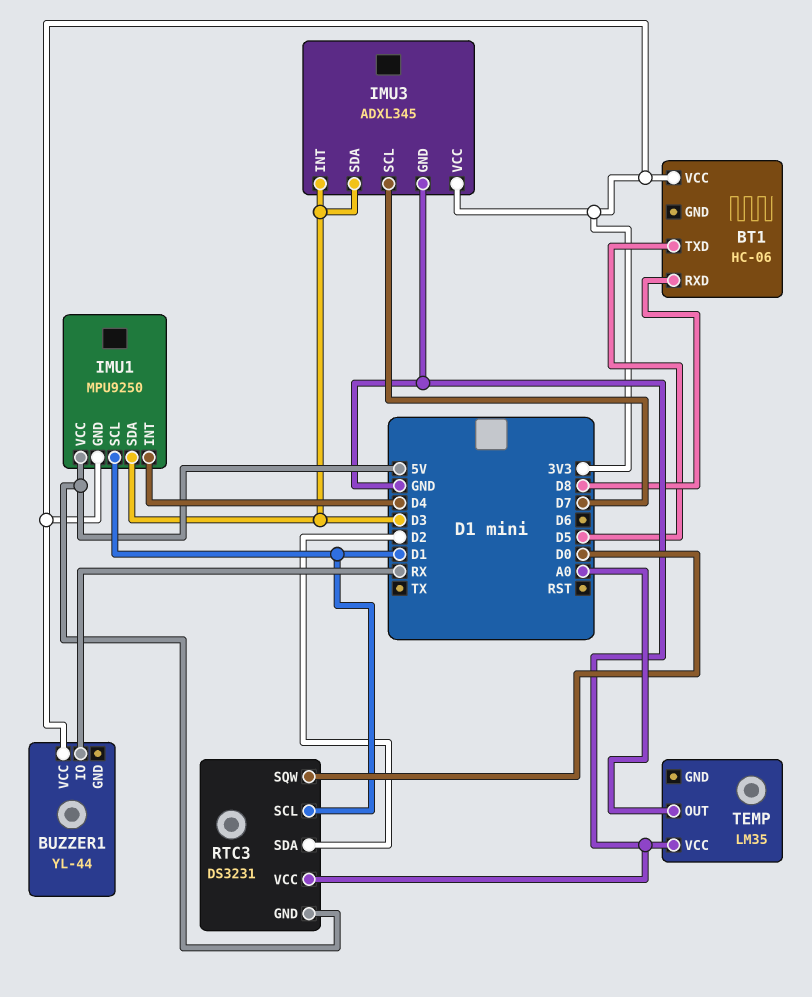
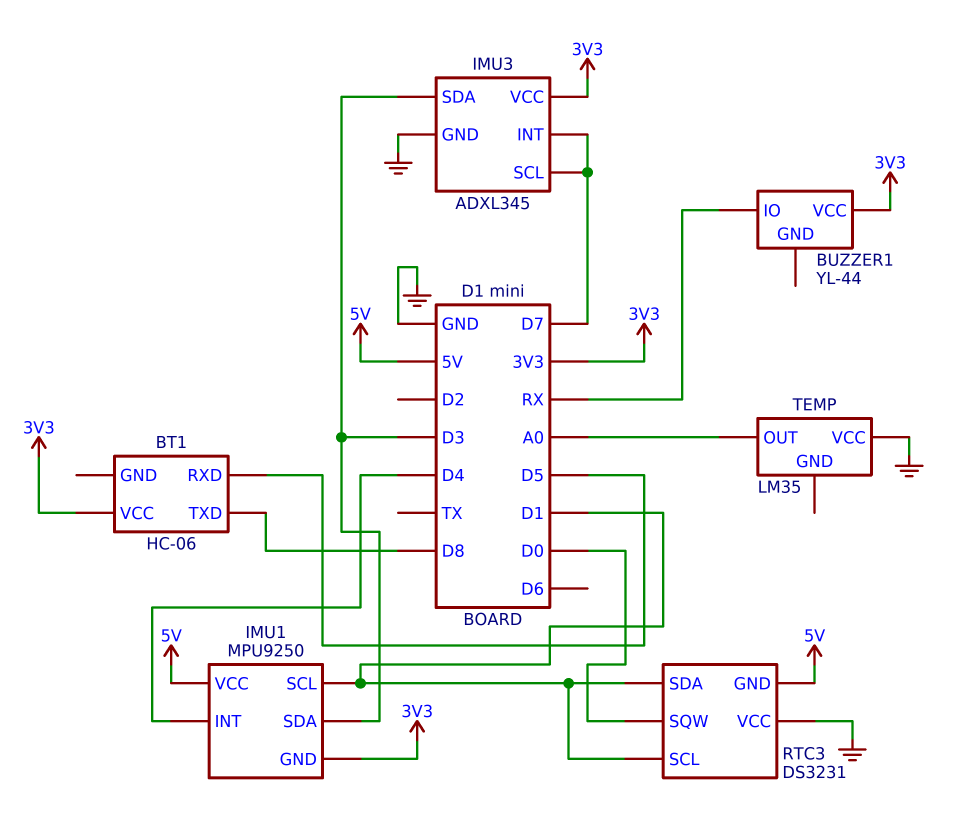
BT1 pin RXD: D8 -> D5
BT1 pin TXD: D5 -> D8
IMU3 pin INT: D3 -> D7
RTC3 pin SDA: D2 -> D1

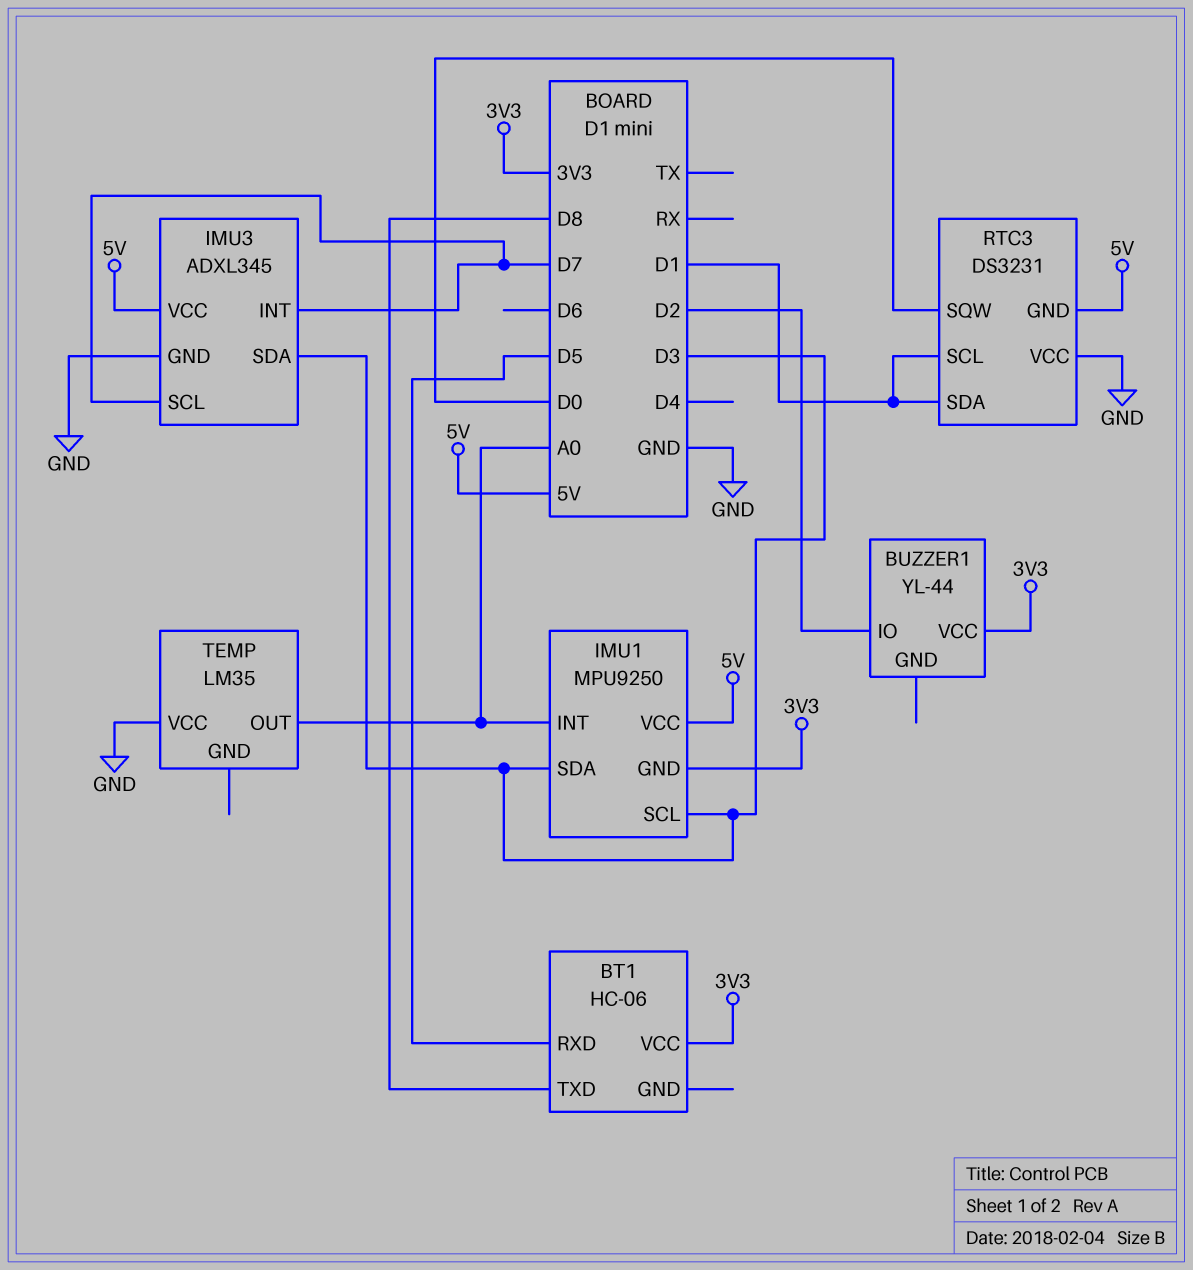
BUZZER1 pin IO: RX -> D2
IMU1 pin INT: D4 -> A0
IMU1 pin SCL: D1 -> D3
IMU3 pin VCC: 3V3 -> 5V

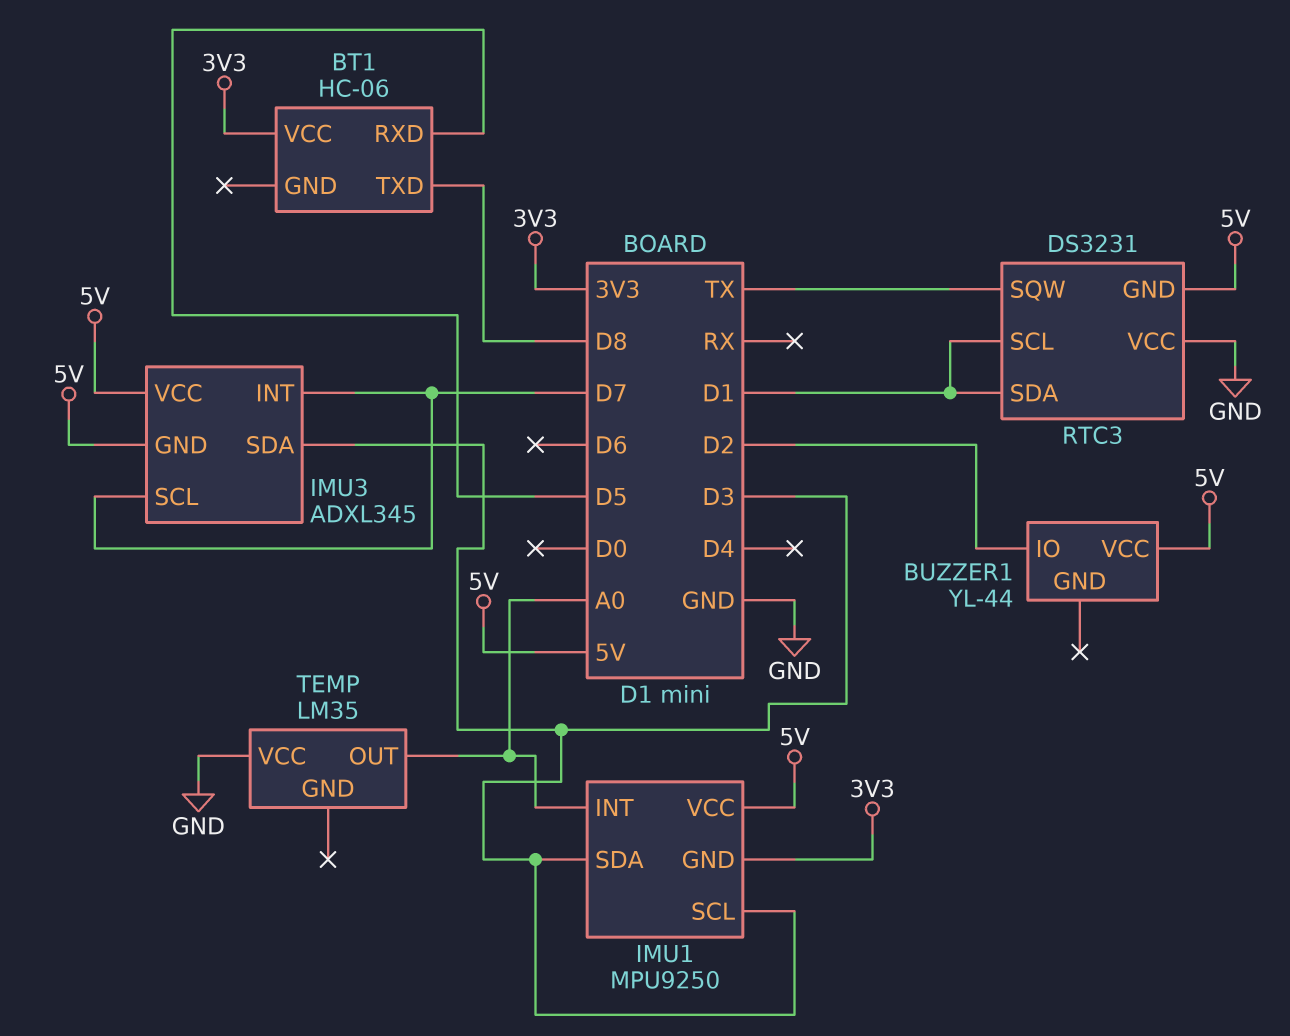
BUZZER1 pin VCC: 3V3 -> 5V
IMU3 pin GND: GND -> 5V
RTC3 pin SQW: D0 -> TX

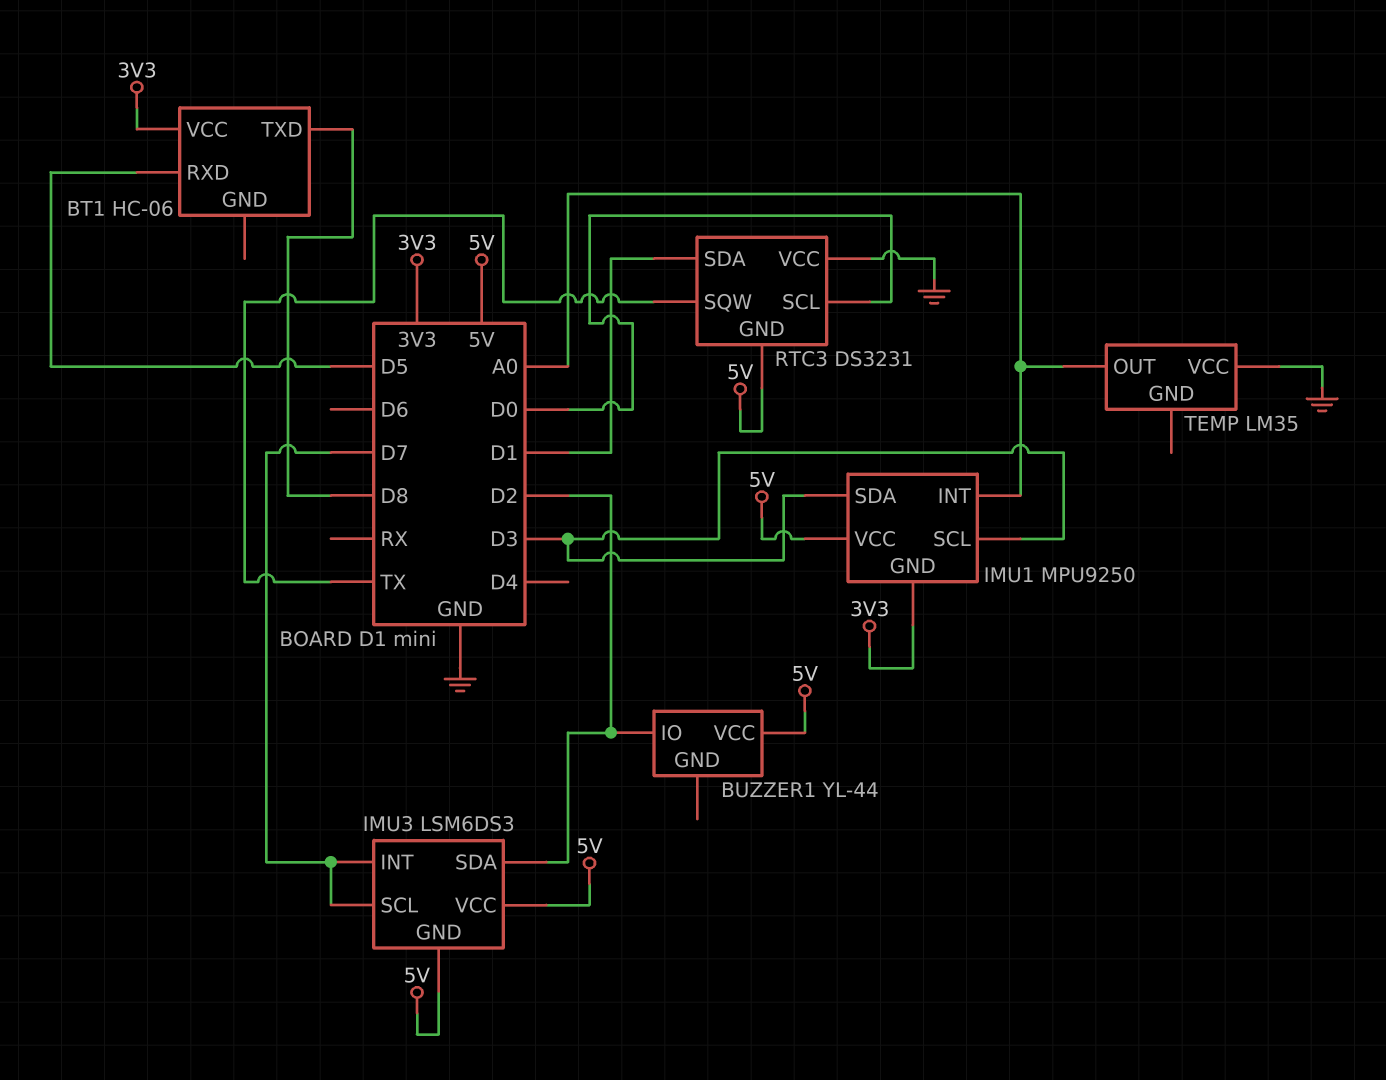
IMU3: ADXL345 -> LSM6DS3
IMU3 pin SDA: D3 -> D2
RTC3 pin SCL: D1 -> D0

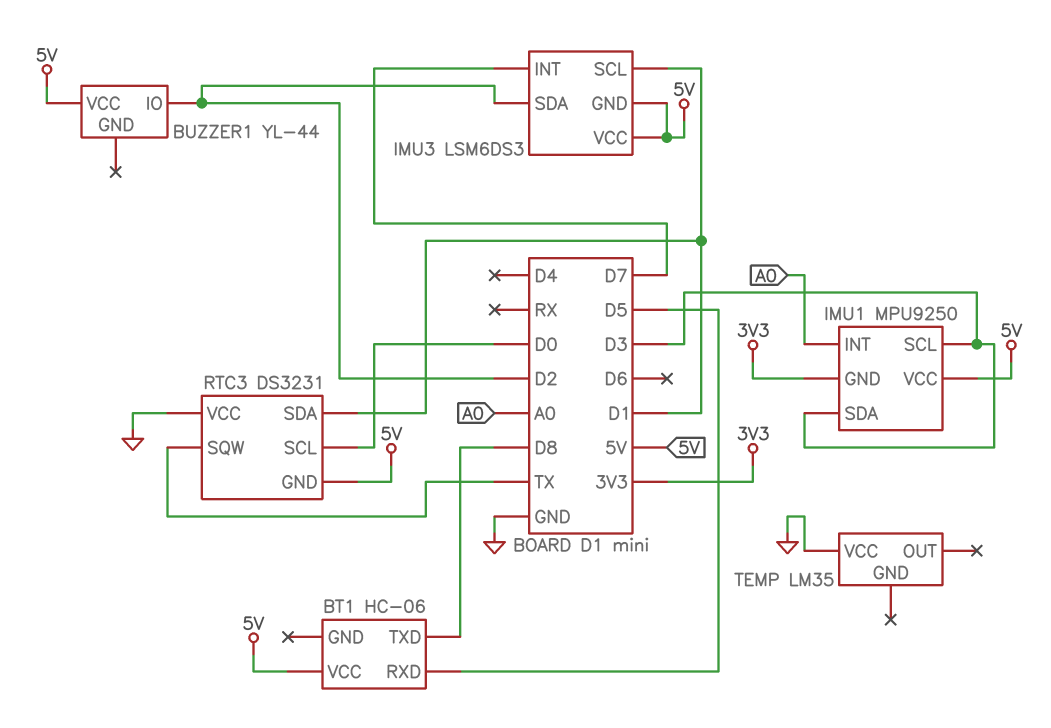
BT1 pin VCC: 3V3 -> 5V
IMU3 pin SCL: D7 -> D1
TEMP pin OUT: A0 -> none

